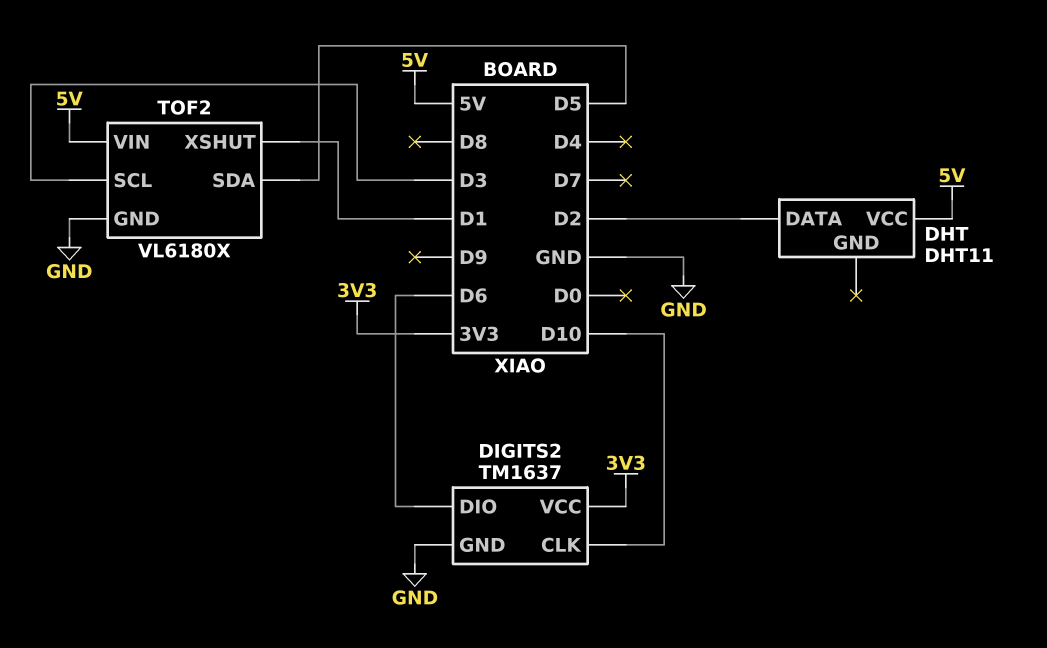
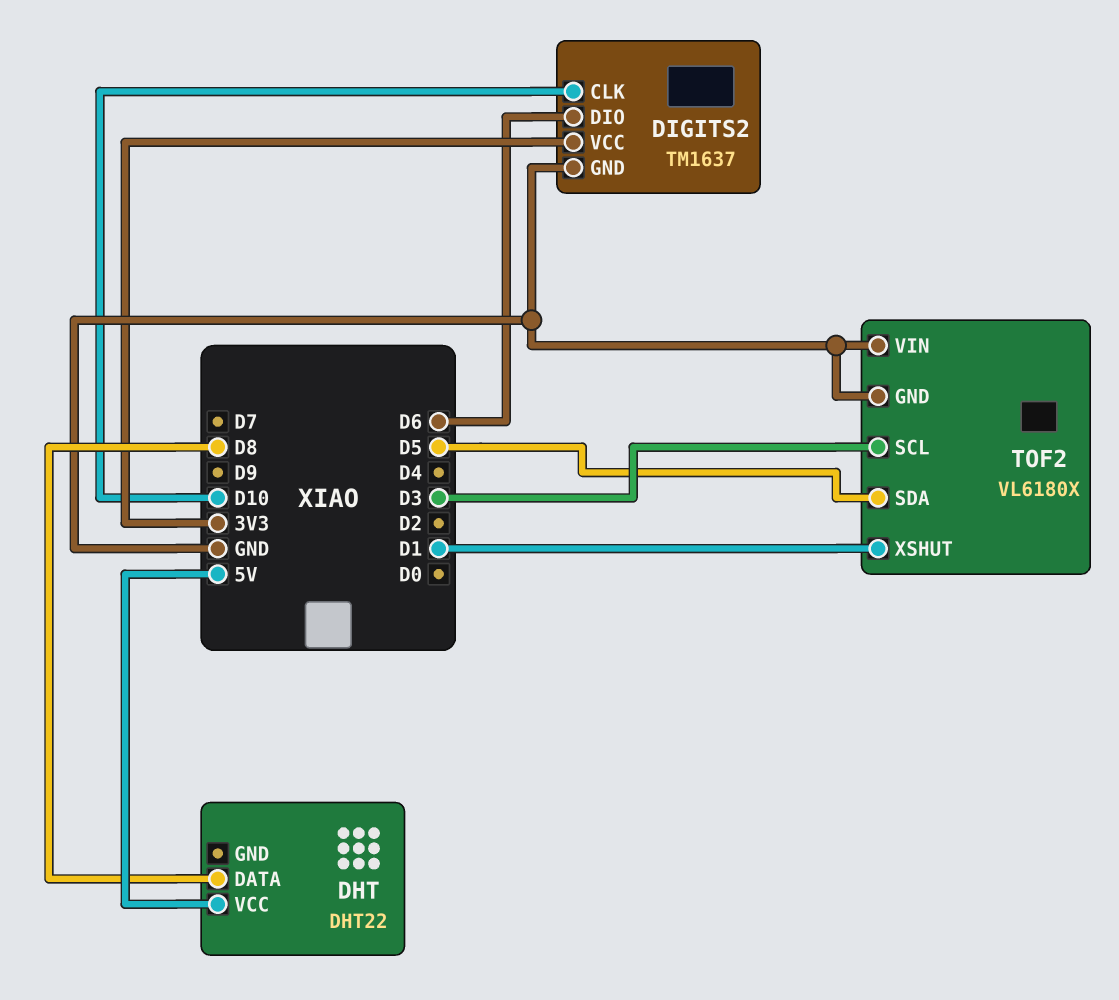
DHT: DHT11 -> DHT22
DHT pin DATA: D2 -> D8
TOF2 pin VIN: 5V -> GND

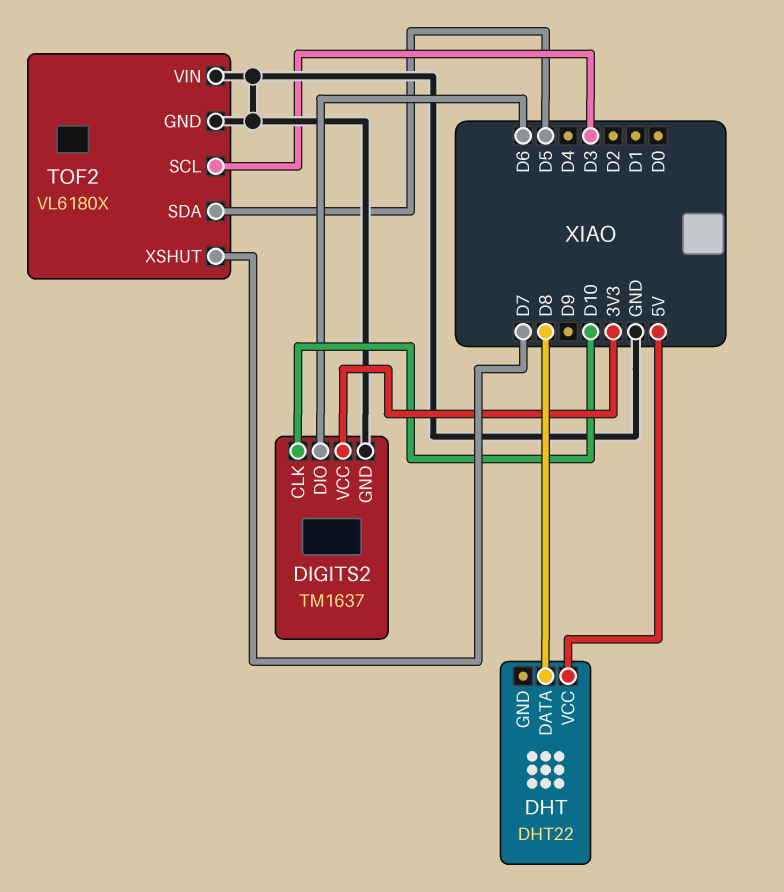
TOF2 pin XSHUT: D1 -> D7

